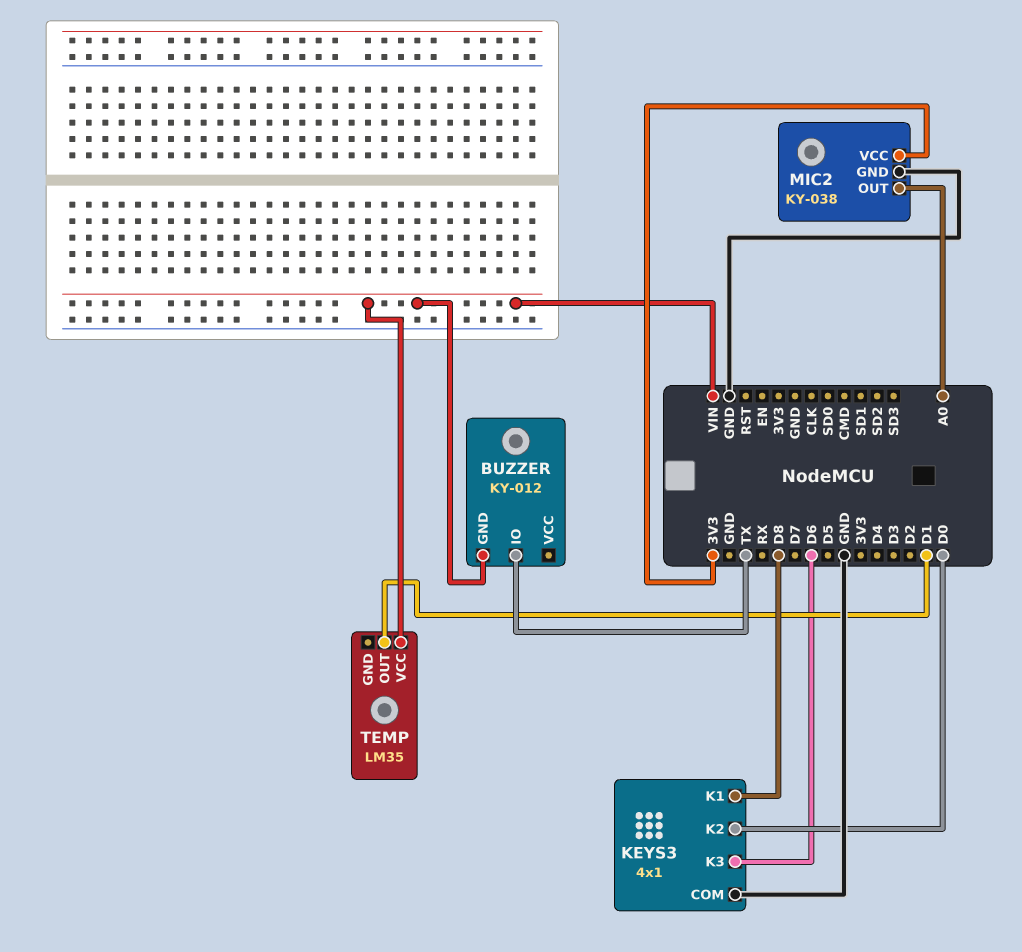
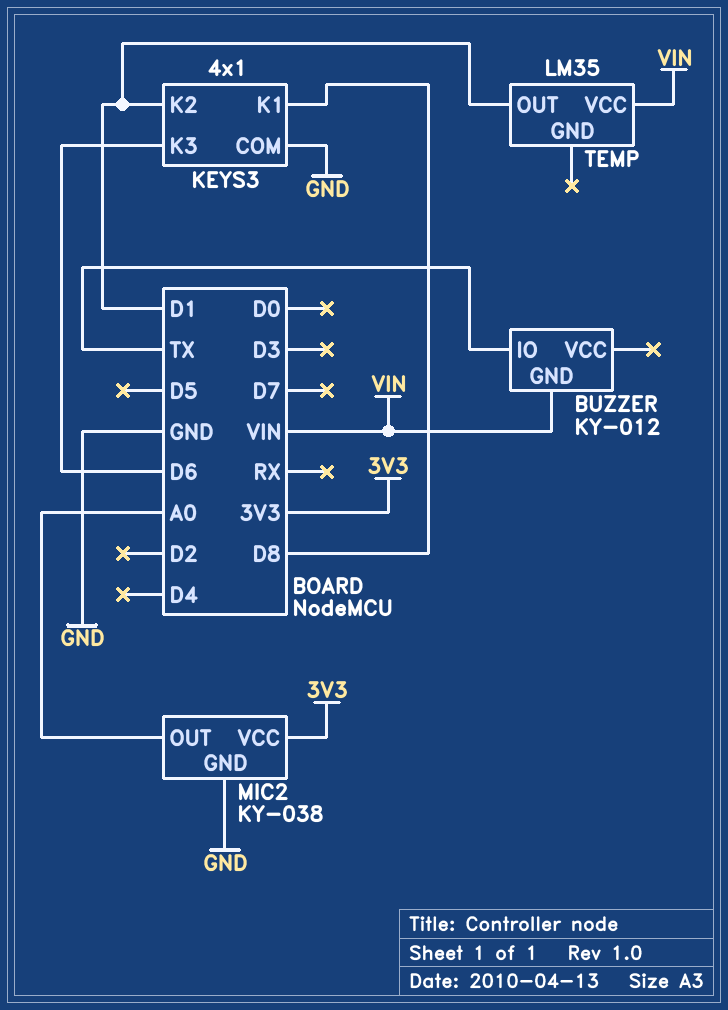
KEYS3 pin K2: D0 -> D1

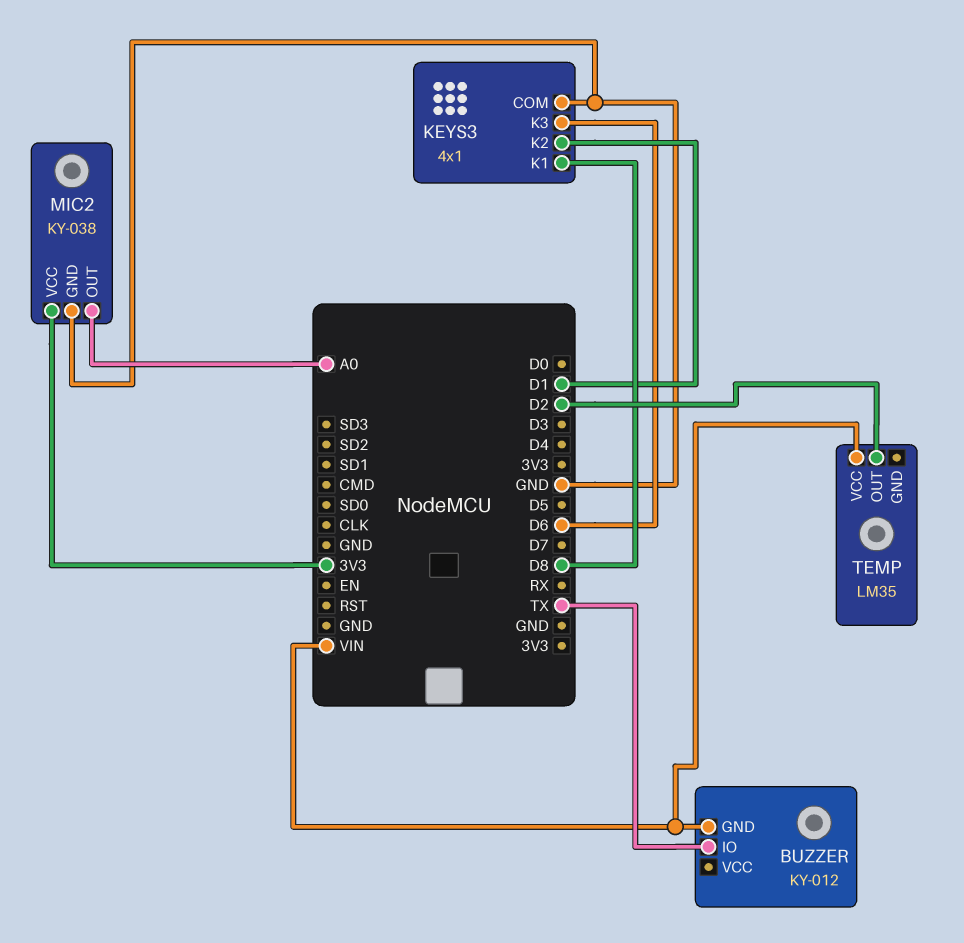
TEMP pin OUT: D1 -> D2

